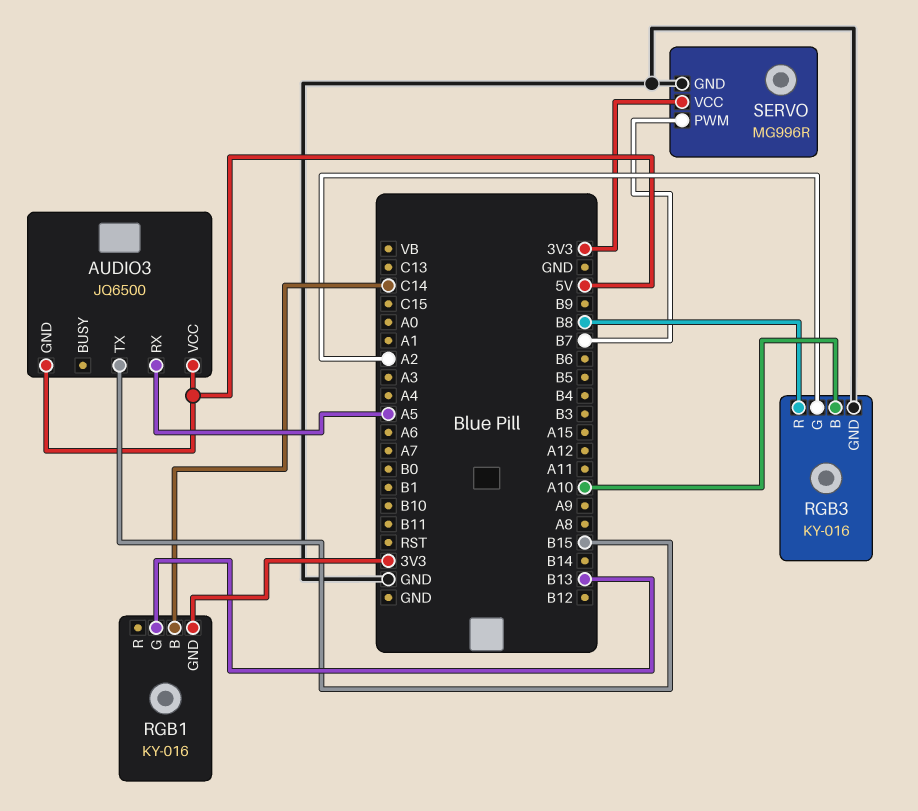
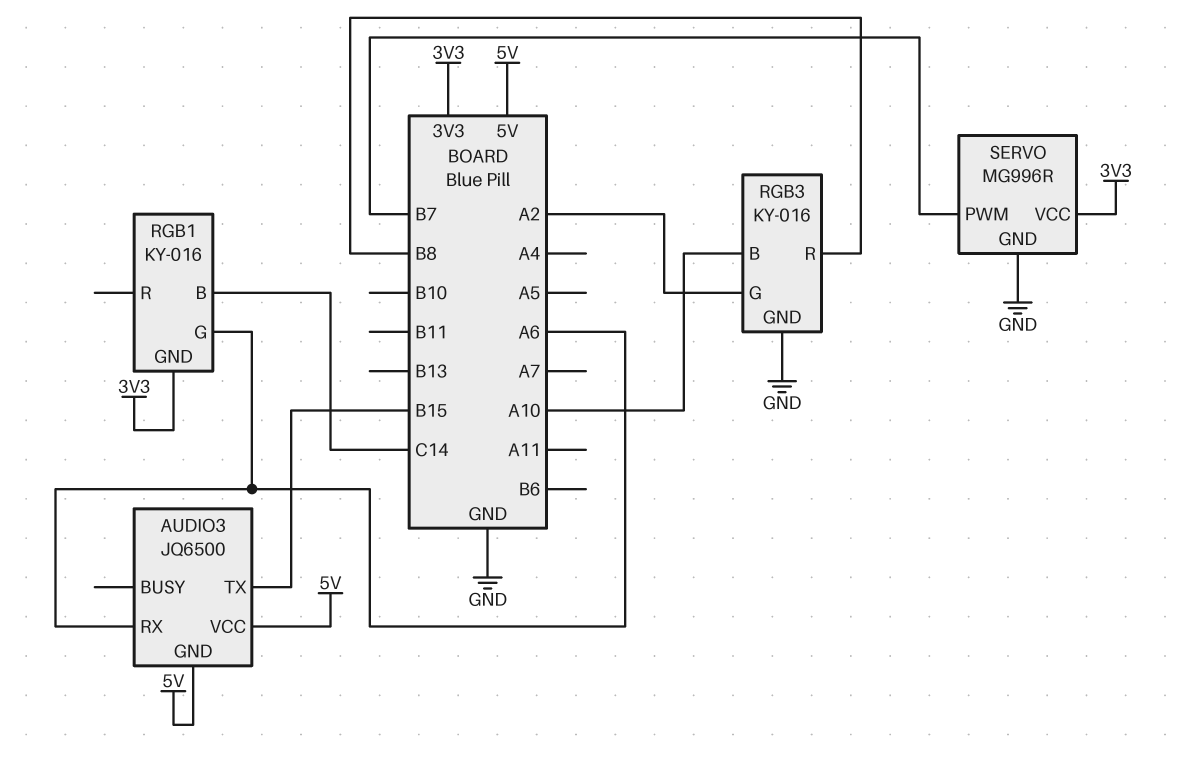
AUDIO3 pin RX: A5 -> A6
RGB1 pin G: B13 -> A6

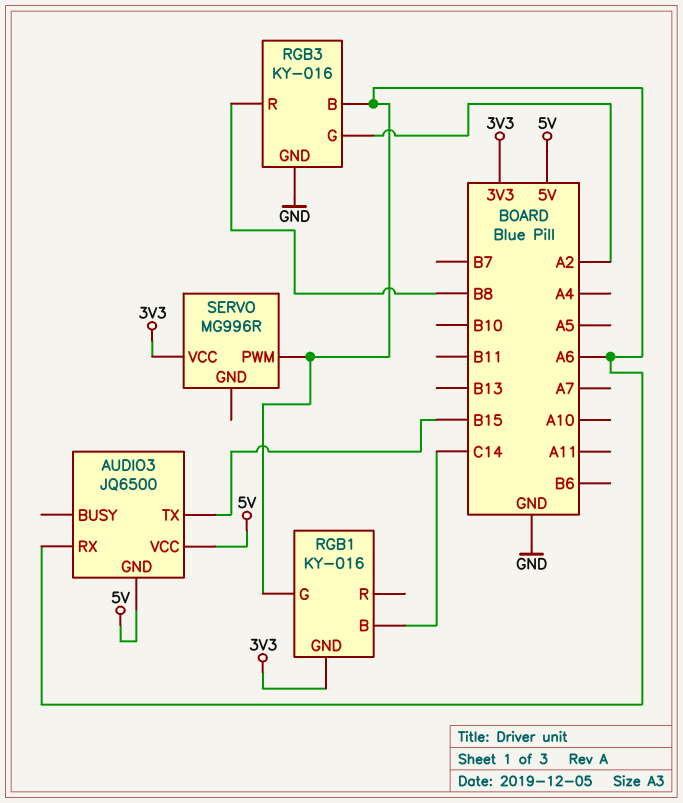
RGB3 pin B: A10 -> A6
SERVO pin GND: GND -> none
SERVO pin PWM: B7 -> A6

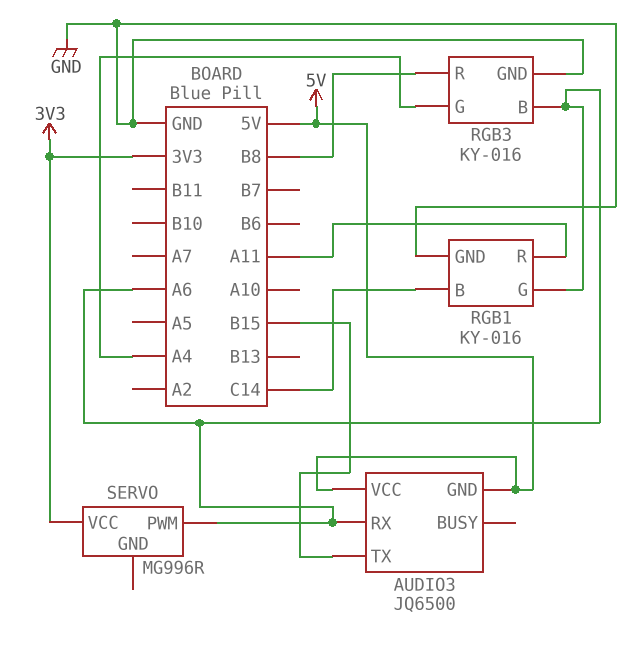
RGB1 pin GND: 3V3 -> GND
RGB1 pin R: none -> A11
RGB3 pin G: A2 -> A4

